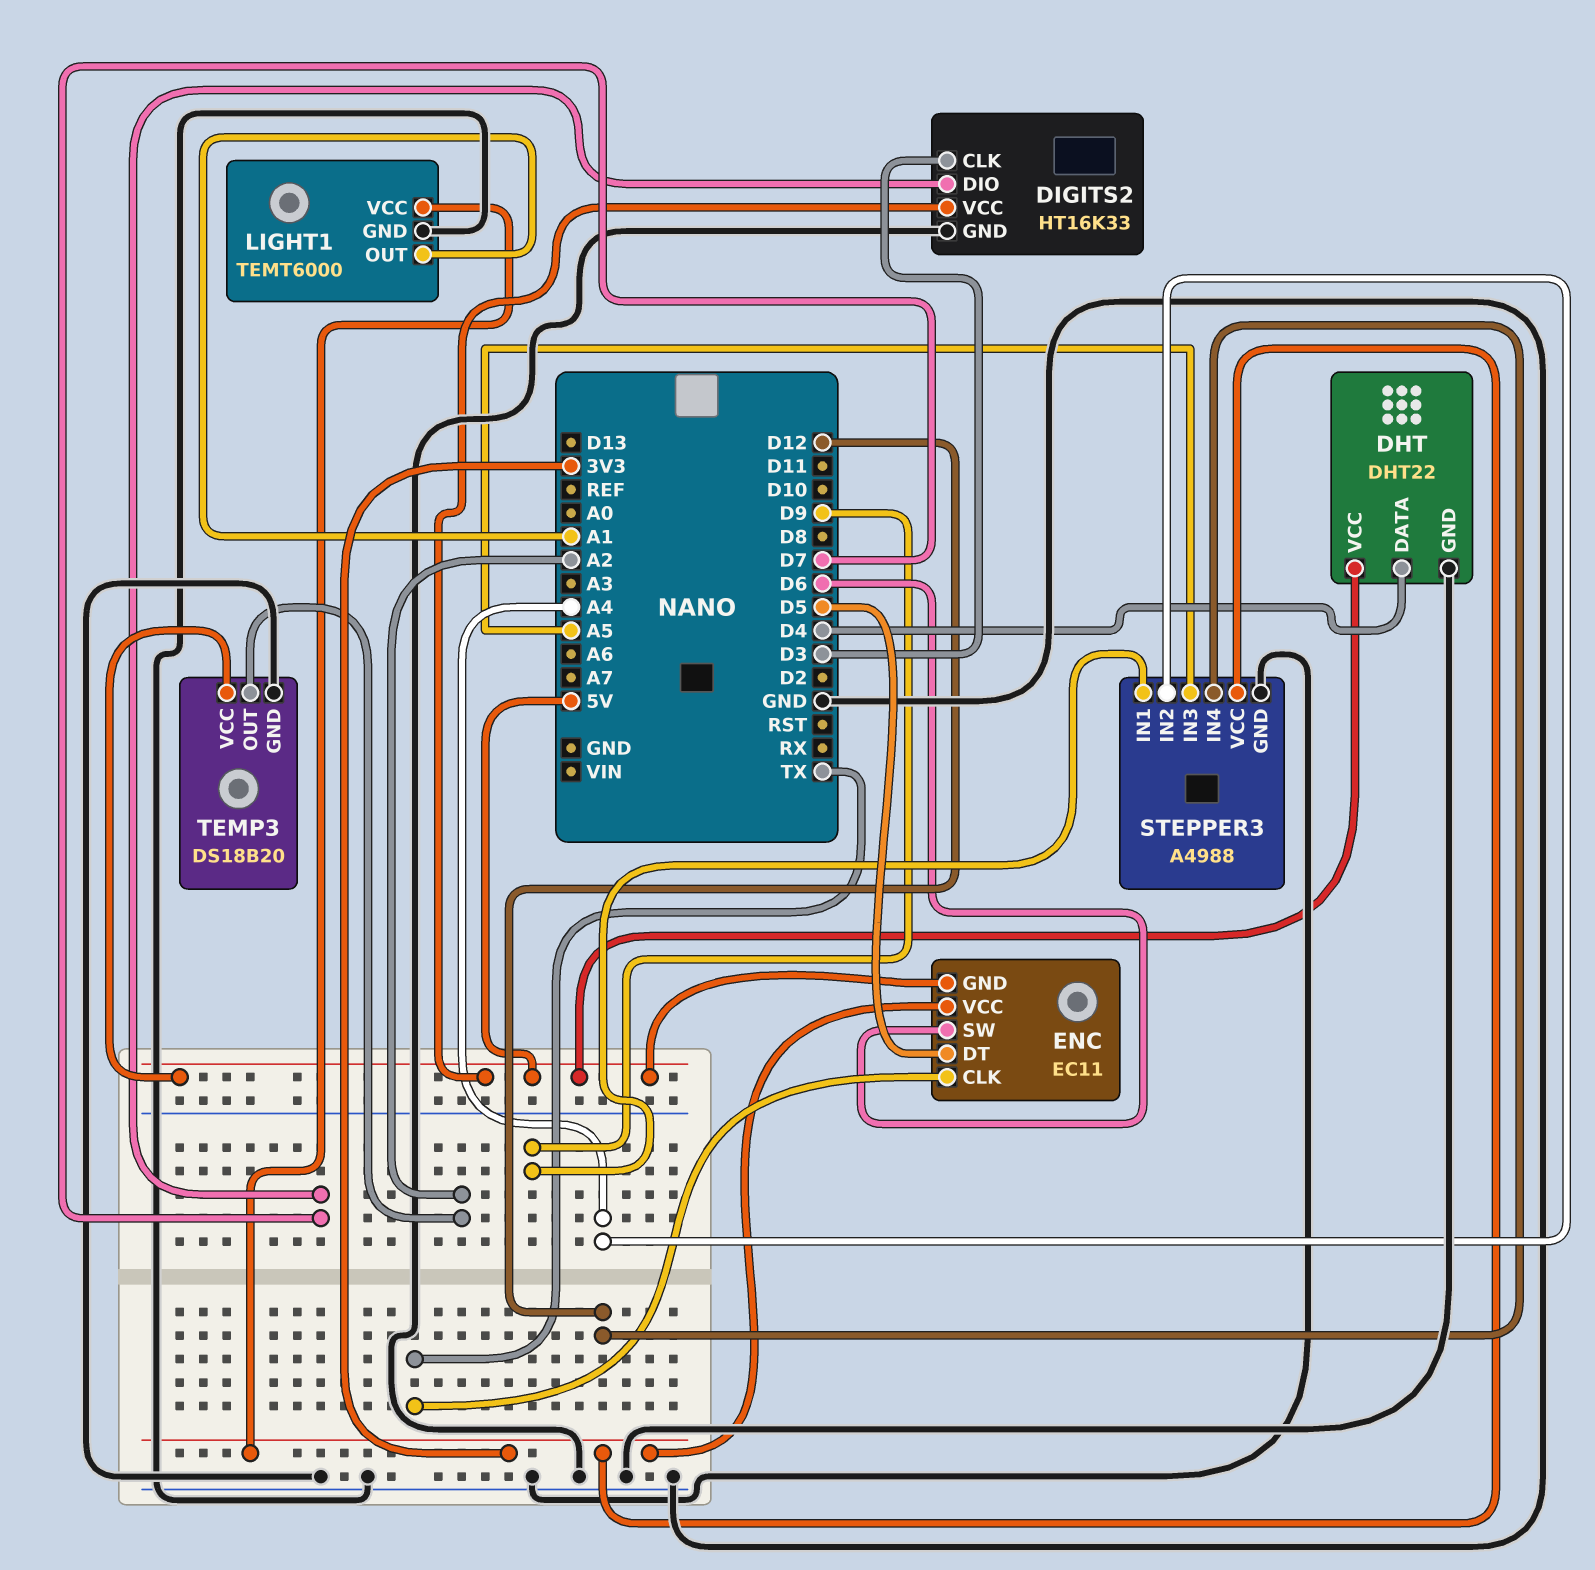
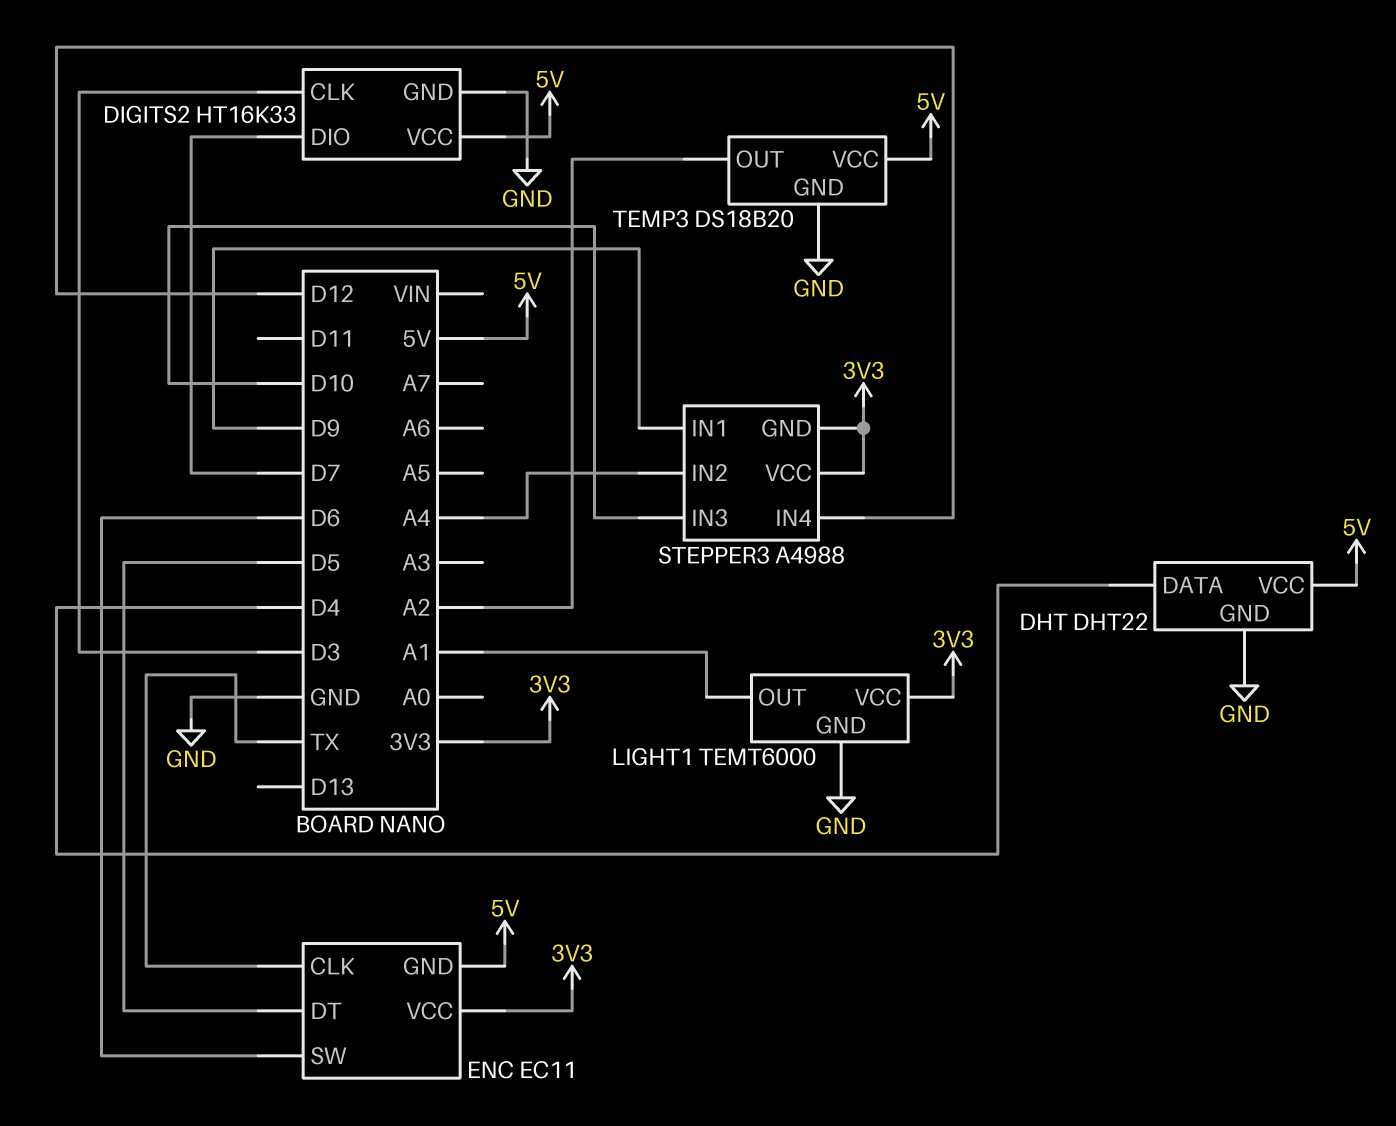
STEPPER3 pin GND: GND -> 3V3
STEPPER3 pin IN3: A5 -> D10

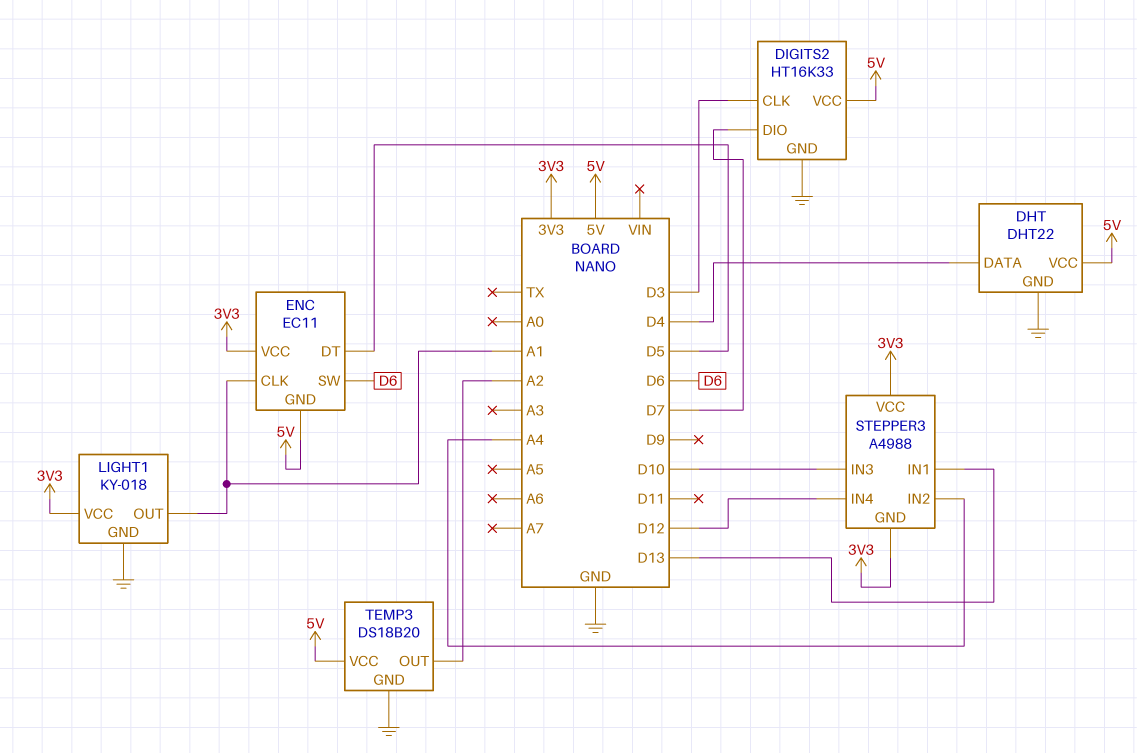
ENC pin CLK: TX -> A1
LIGHT1: TEMT6000 -> KY-018
STEPPER3 pin IN1: D9 -> D13

